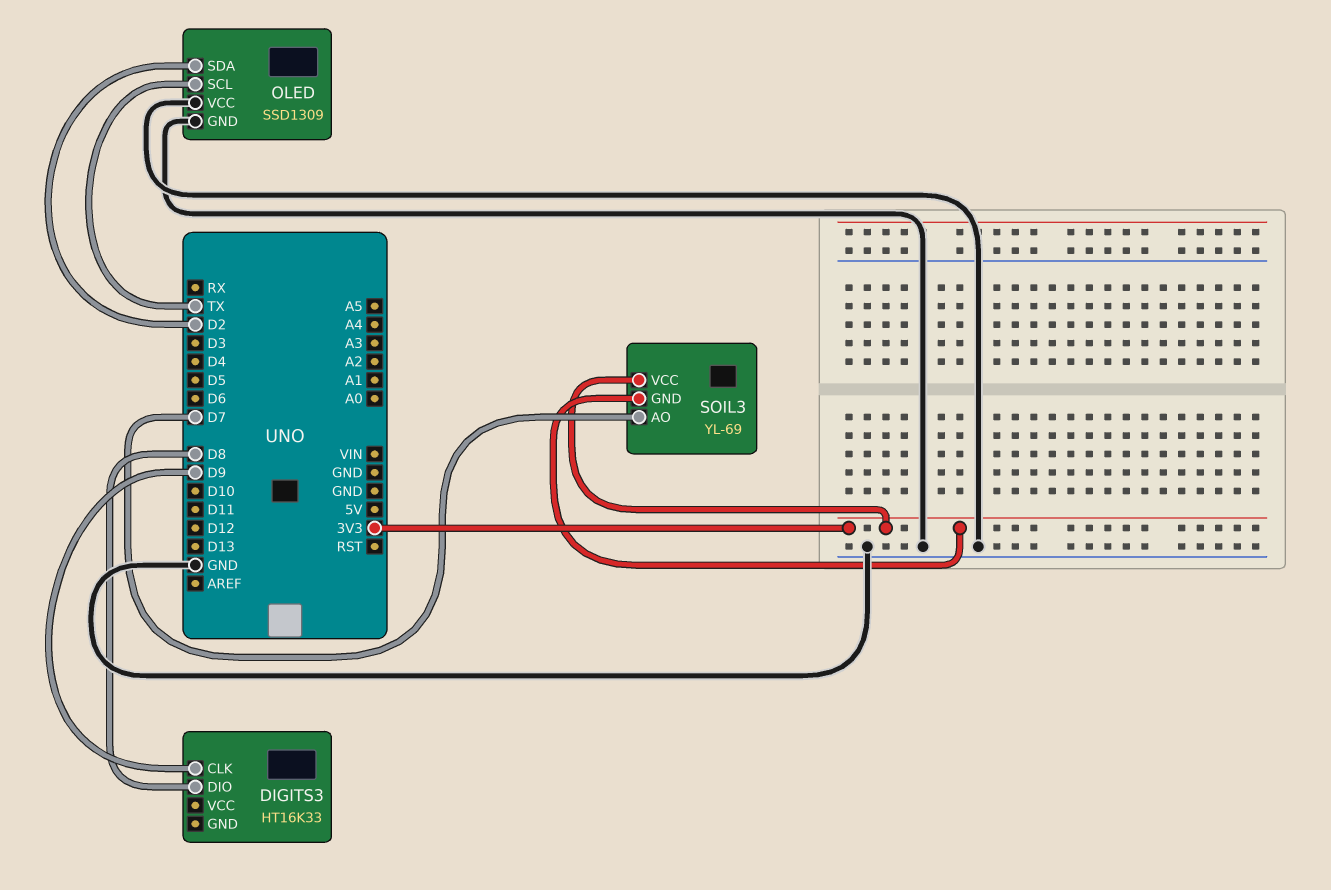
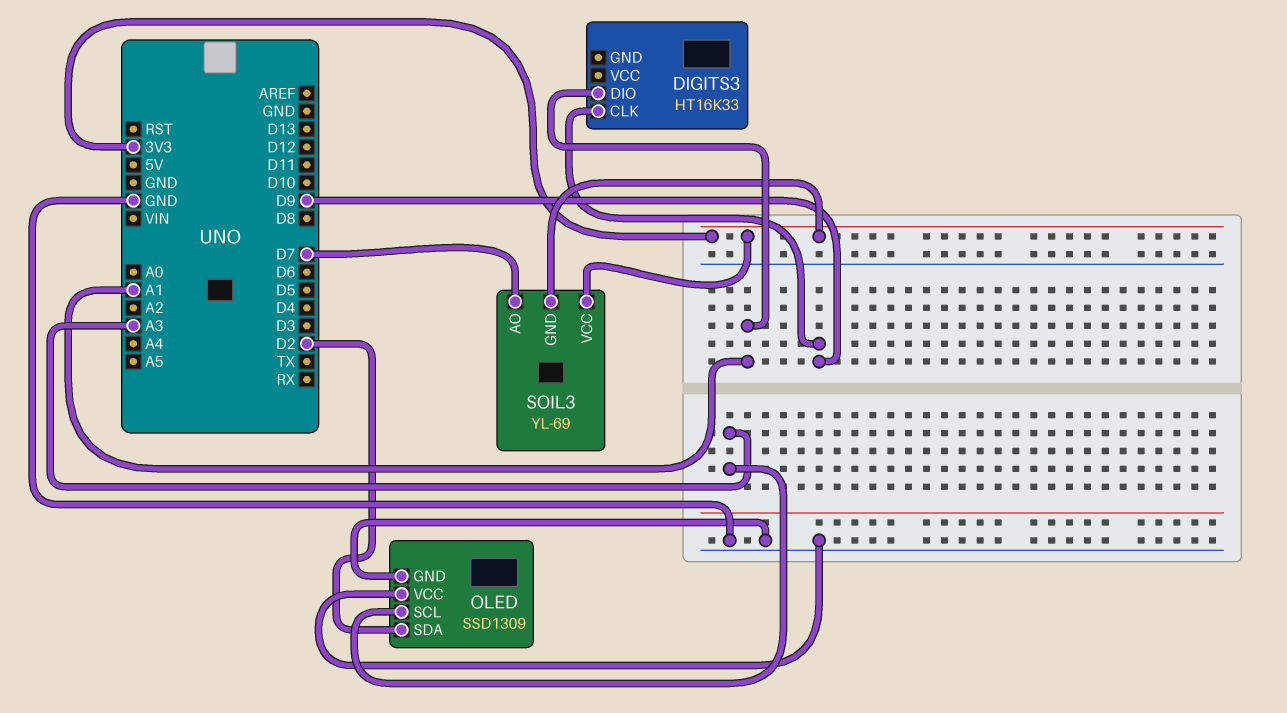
DIGITS3 pin DIO: D8 -> A1
OLED pin SCL: TX -> A3

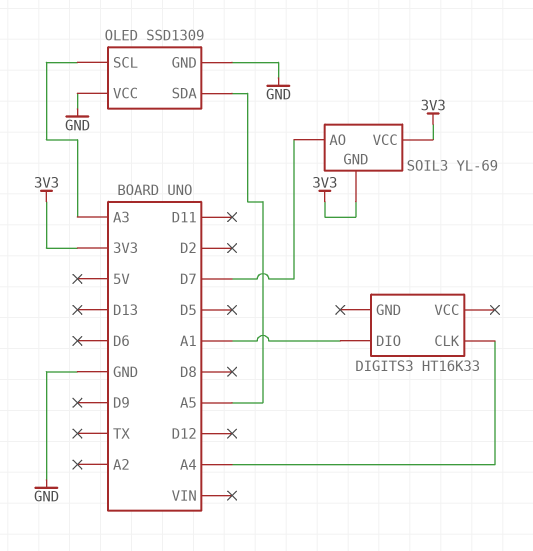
DIGITS3 pin CLK: D9 -> A4
OLED pin SDA: D2 -> A5

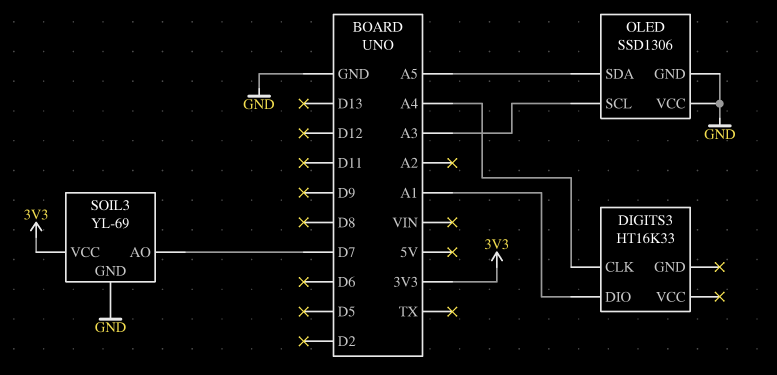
OLED: SSD1309 -> SSD1306
SOIL3 pin GND: 3V3 -> GND

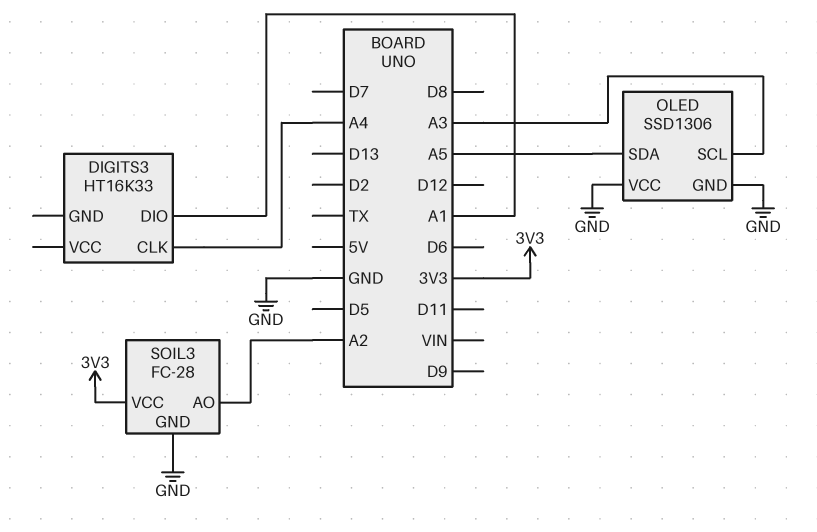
SOIL3: YL-69 -> FC-28
SOIL3 pin AO: D7 -> A2

